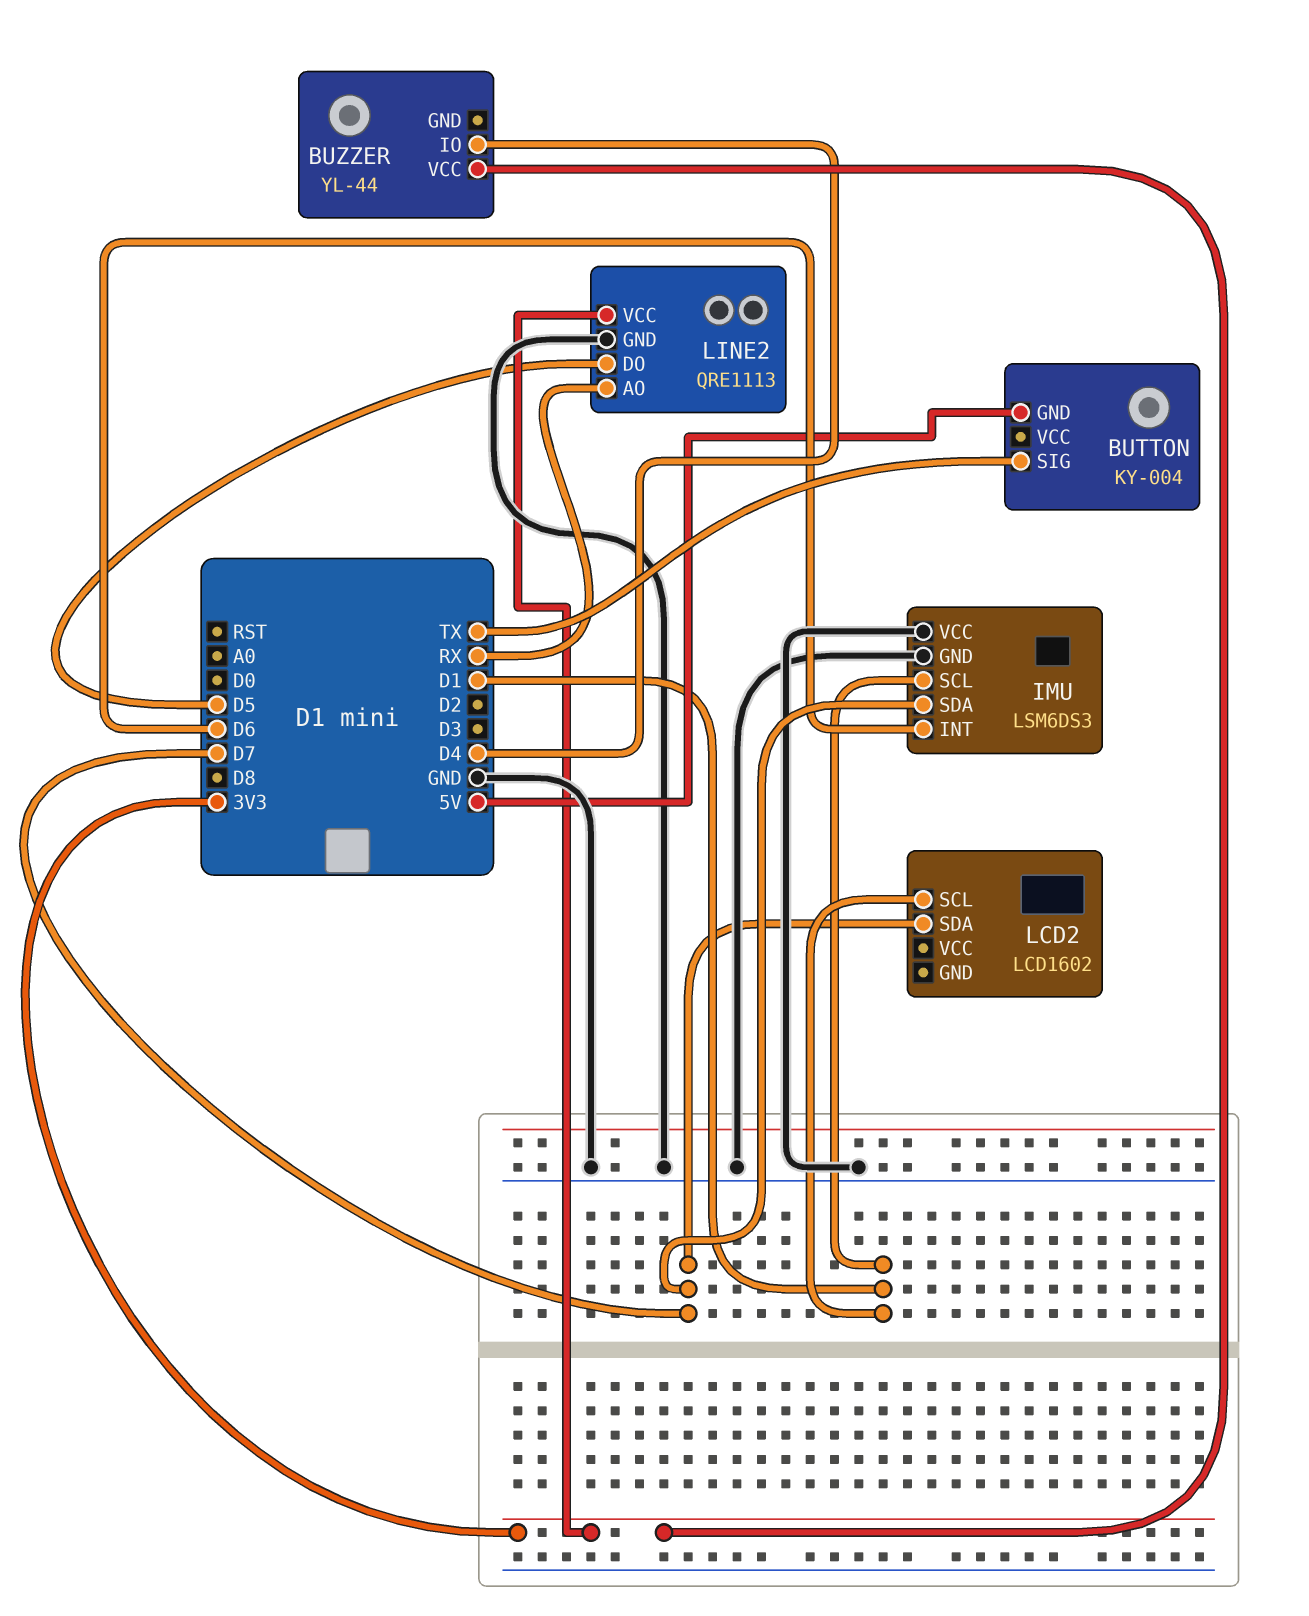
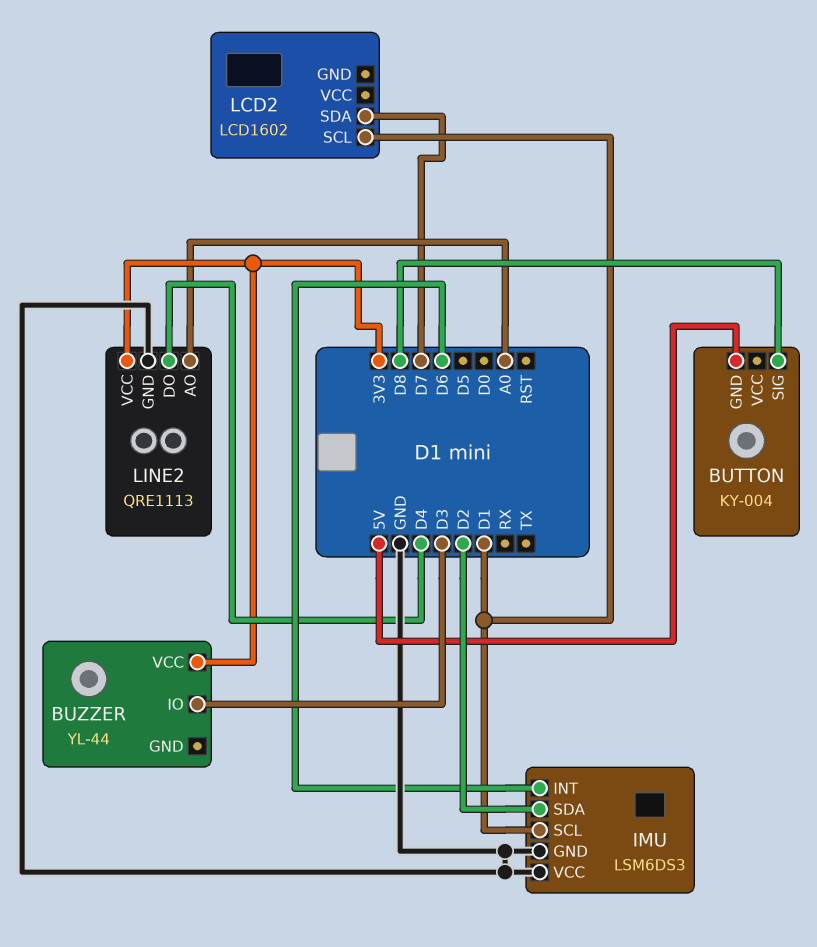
BUTTON pin SIG: TX -> D8
BUZZER pin IO: D4 -> D3
IMU pin SDA: D7 -> D2
LINE2 pin AO: RX -> A0
LINE2 pin DO: D5 -> D4

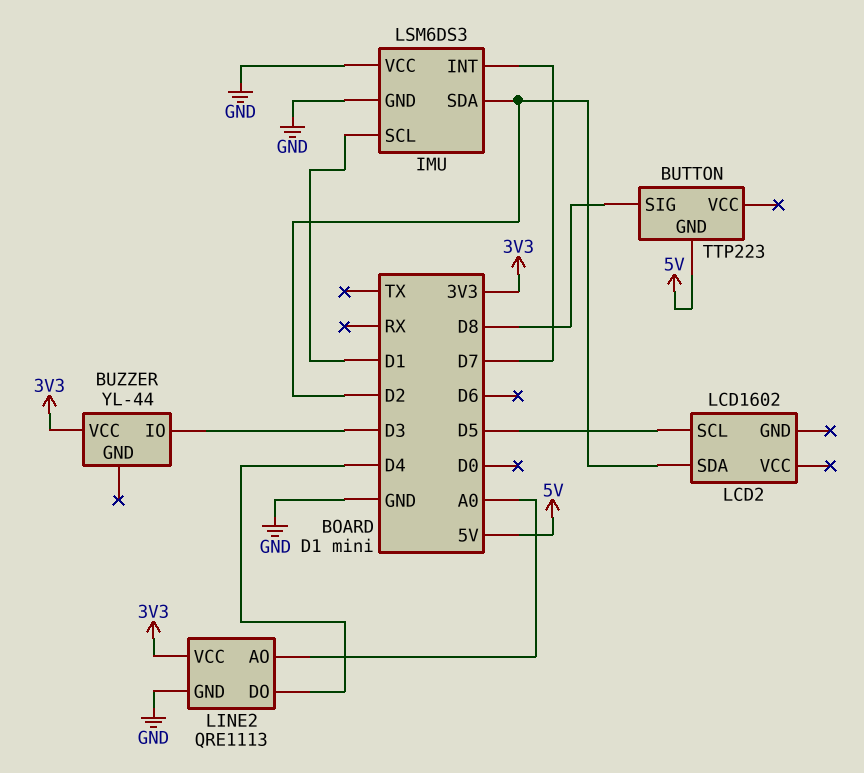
BUTTON: KY-004 -> TTP223
IMU pin INT: D6 -> D7
LCD2 pin SCL: D1 -> D5
LCD2 pin SDA: D7 -> D2

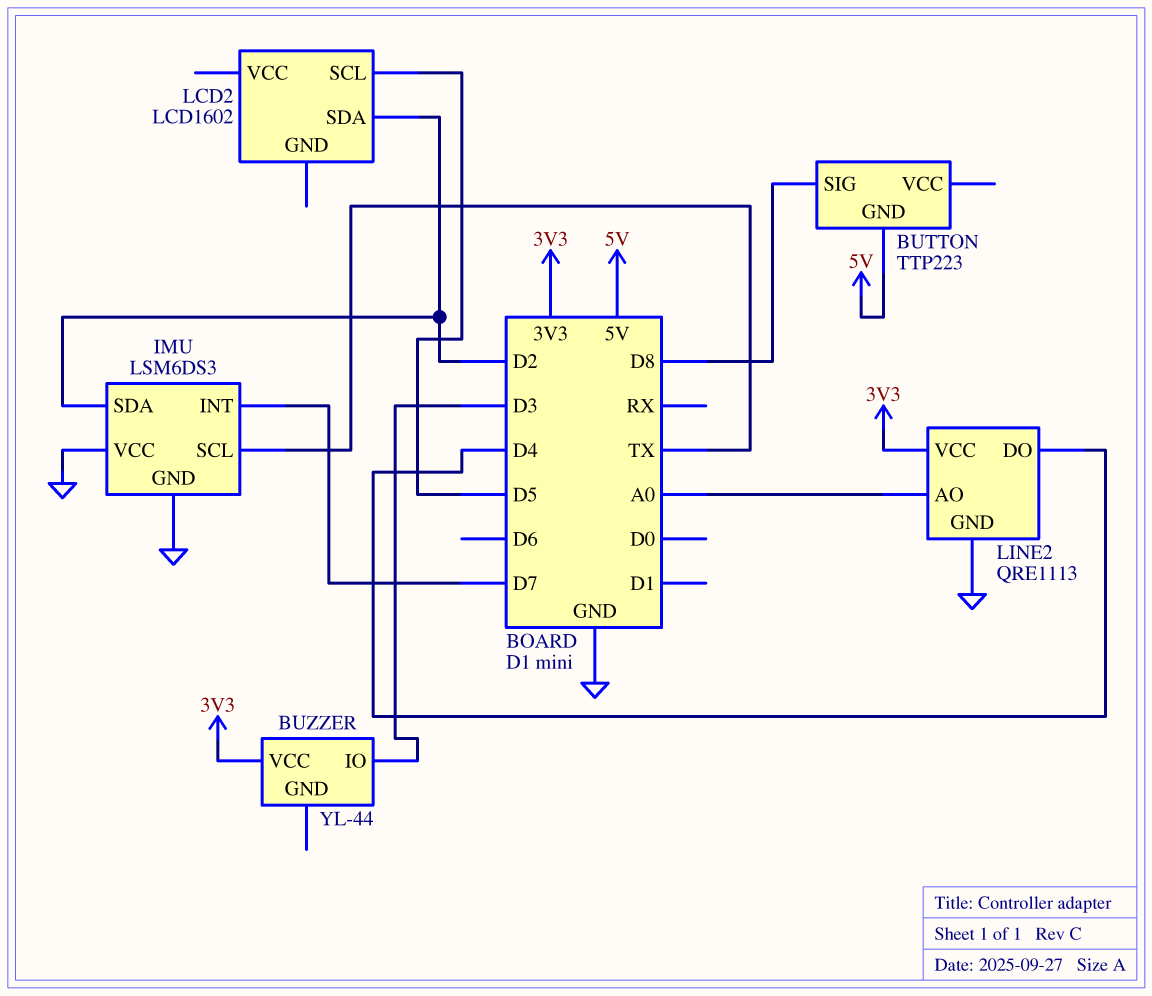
IMU pin SCL: D1 -> TX

